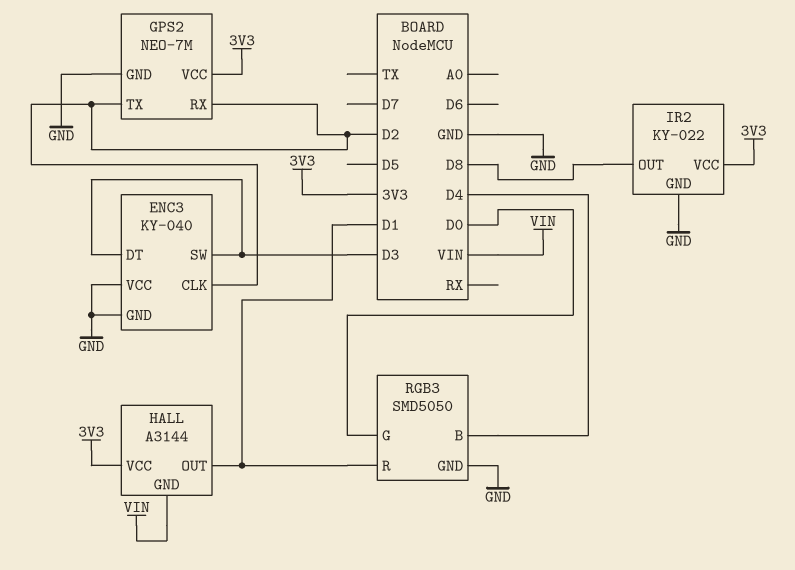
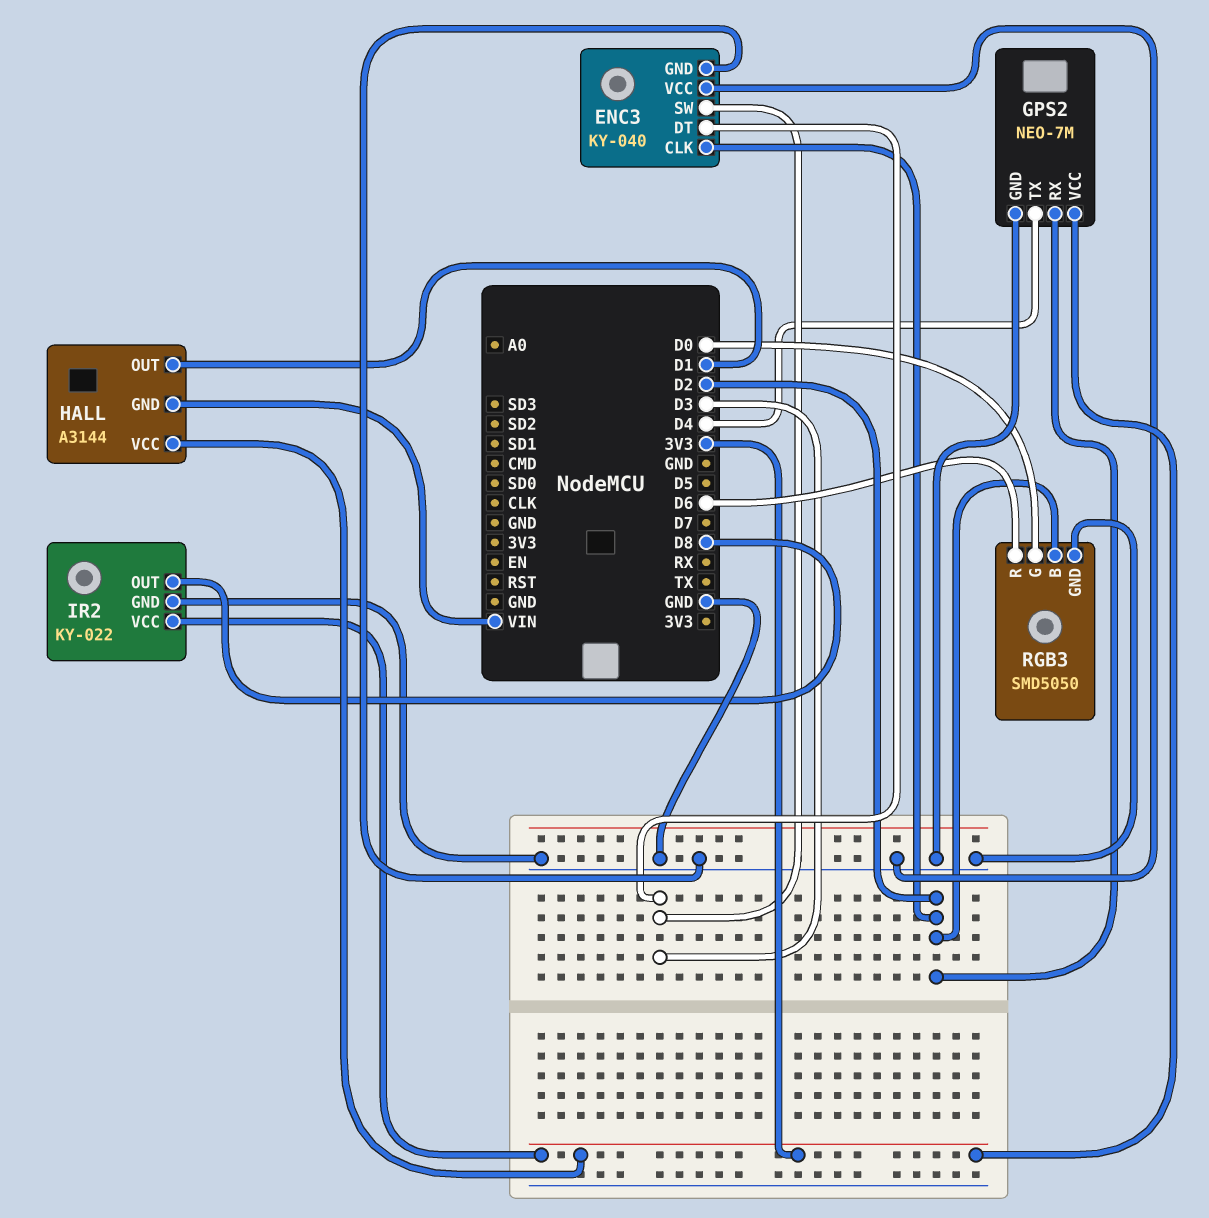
GPS2 pin TX: D2 -> D4
RGB3 pin B: D4 -> D2
RGB3 pin R: D1 -> D6

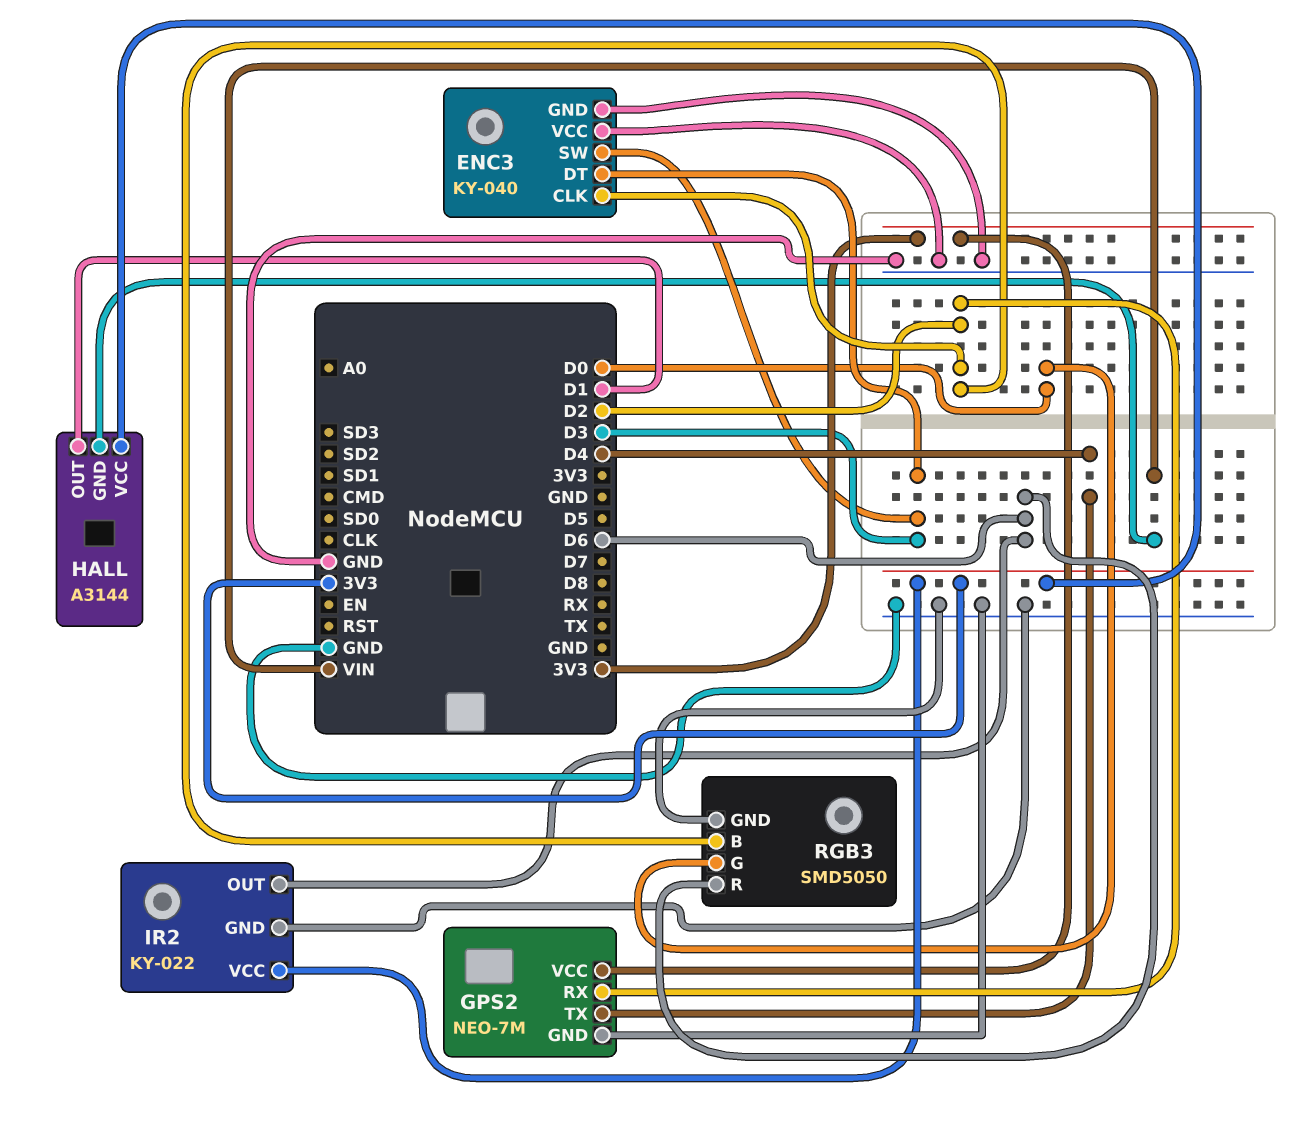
IR2 pin OUT: D8 -> D6

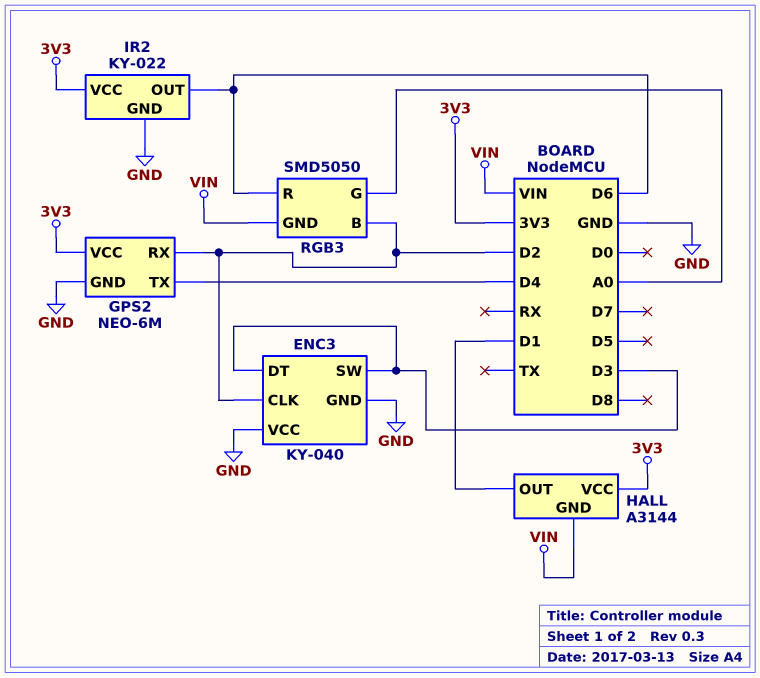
GPS2: NEO-7M -> NEO-6M
RGB3 pin G: D0 -> A0
RGB3 pin GND: GND -> VIN

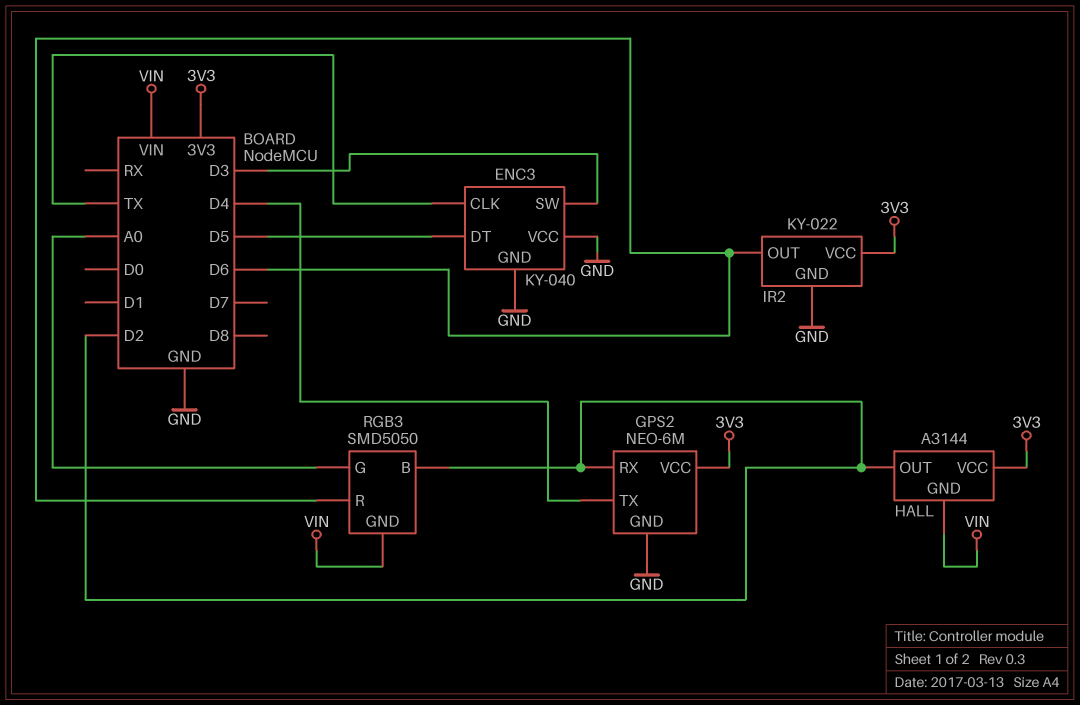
ENC3 pin CLK: D2 -> TX
ENC3 pin DT: D3 -> D5
HALL pin OUT: D1 -> D2

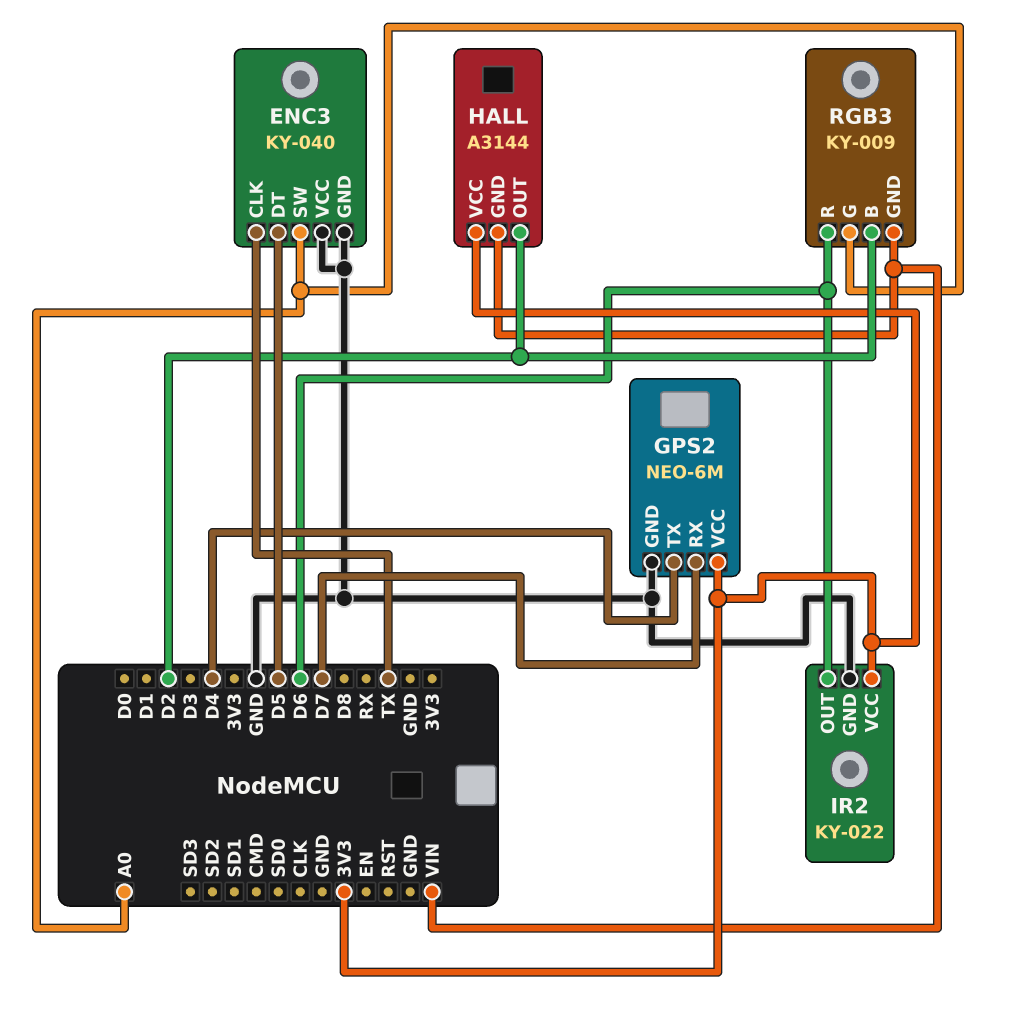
ENC3 pin SW: D3 -> A0
GPS2 pin RX: D2 -> D7
RGB3: SMD5050 -> KY-009

